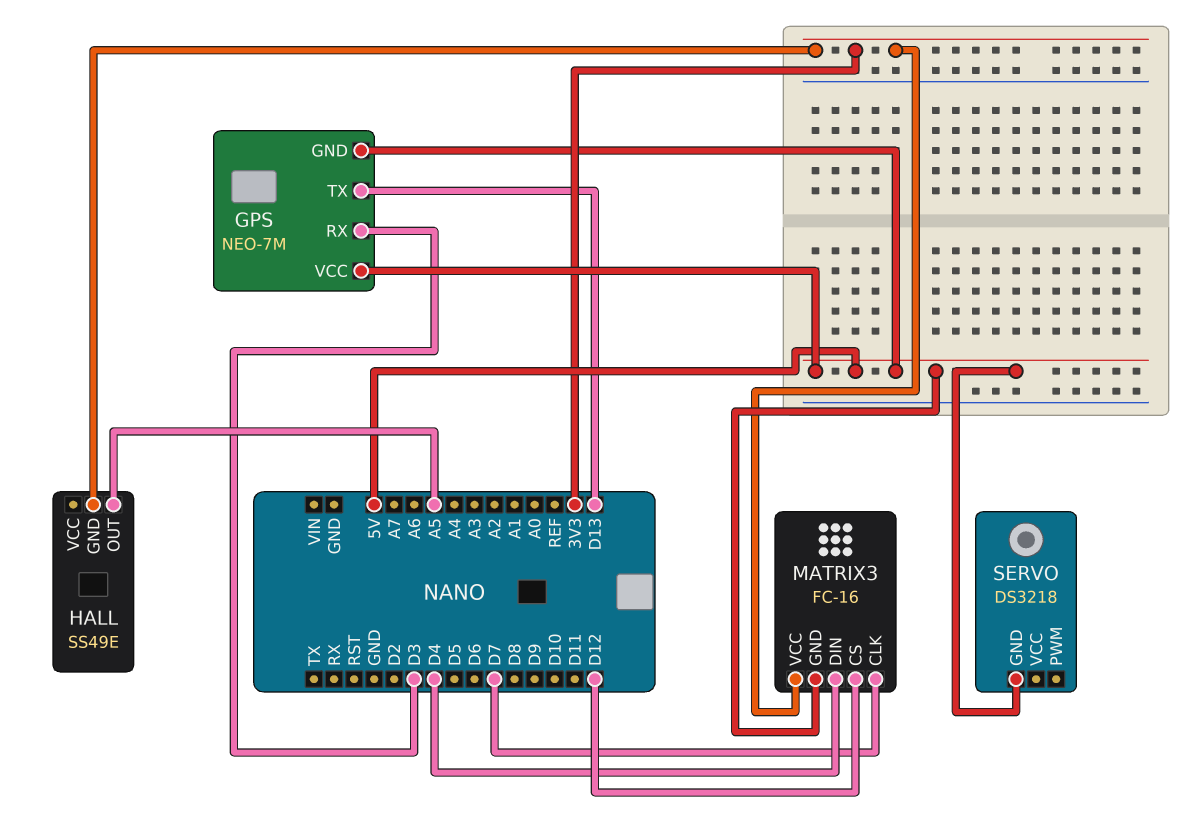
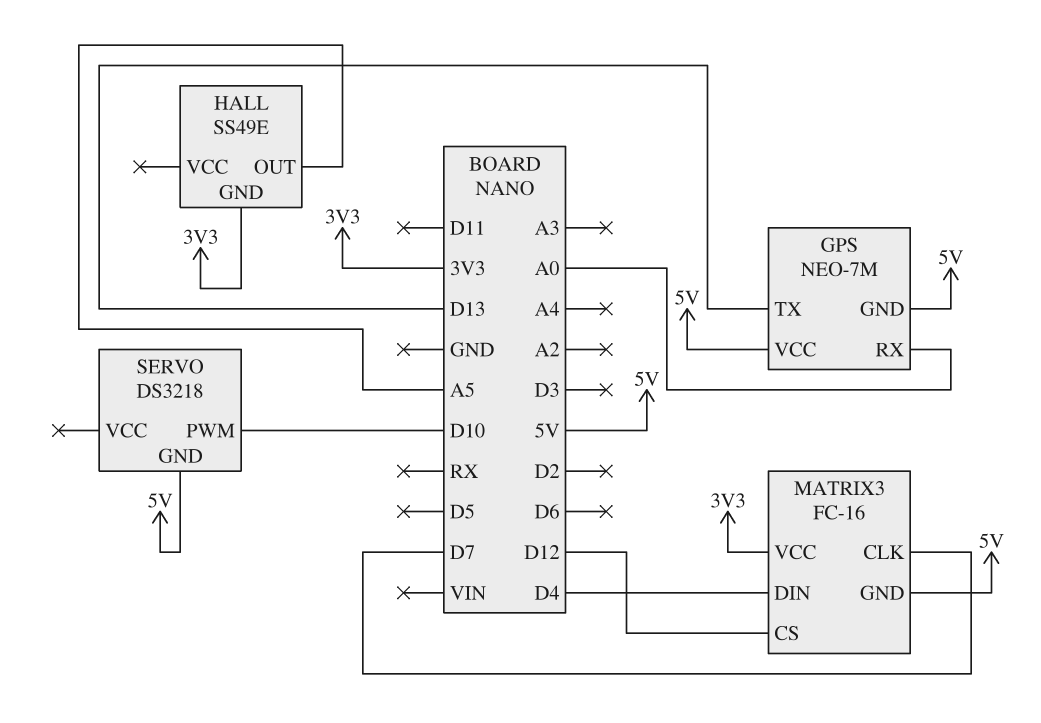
GPS pin RX: D3 -> A0
SERVO pin PWM: none -> D10

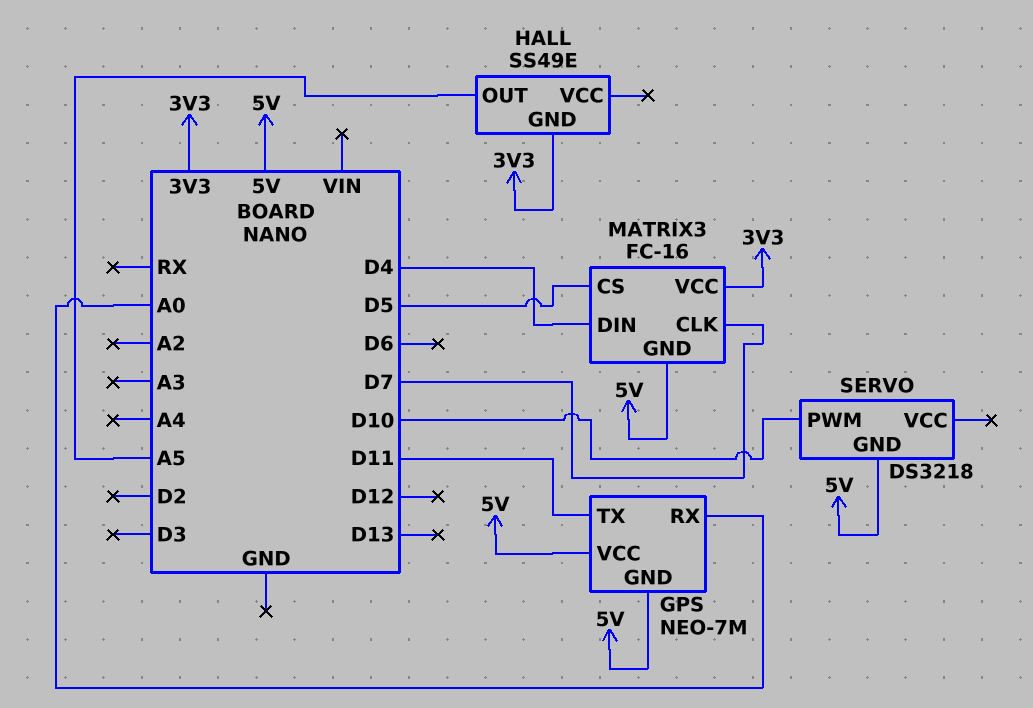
GPS pin TX: D13 -> D11
MATRIX3 pin CS: D12 -> D5

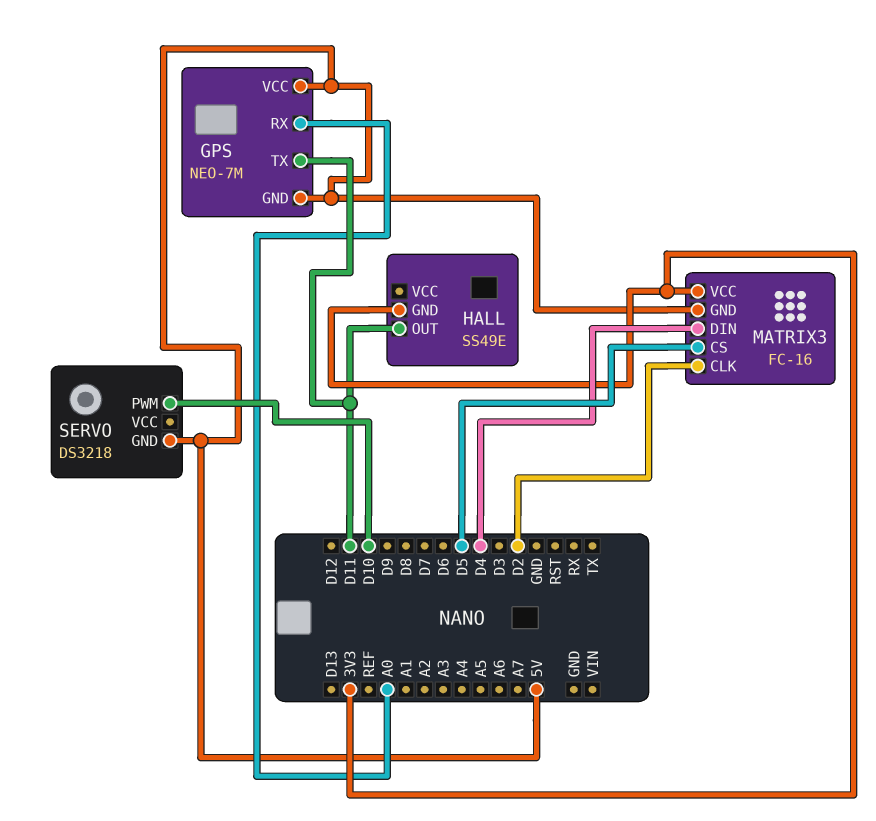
HALL pin OUT: A5 -> D11
MATRIX3 pin CLK: D7 -> D2

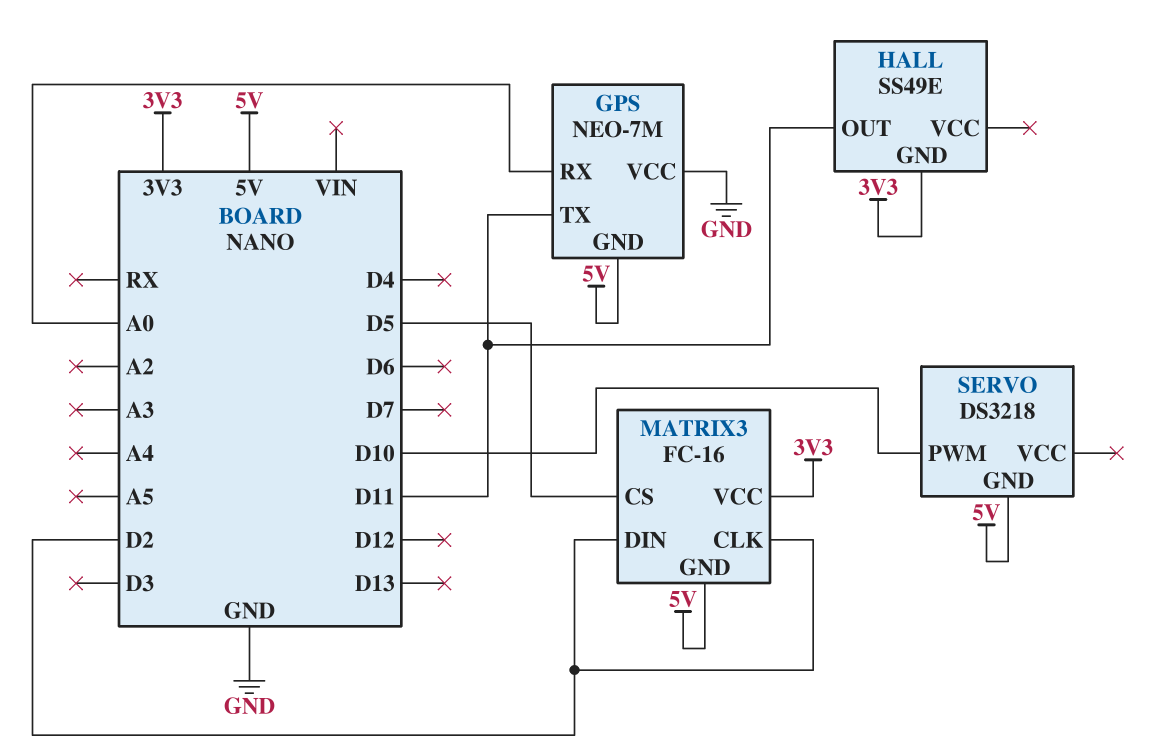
GPS pin VCC: 5V -> GND
MATRIX3 pin DIN: D4 -> D2

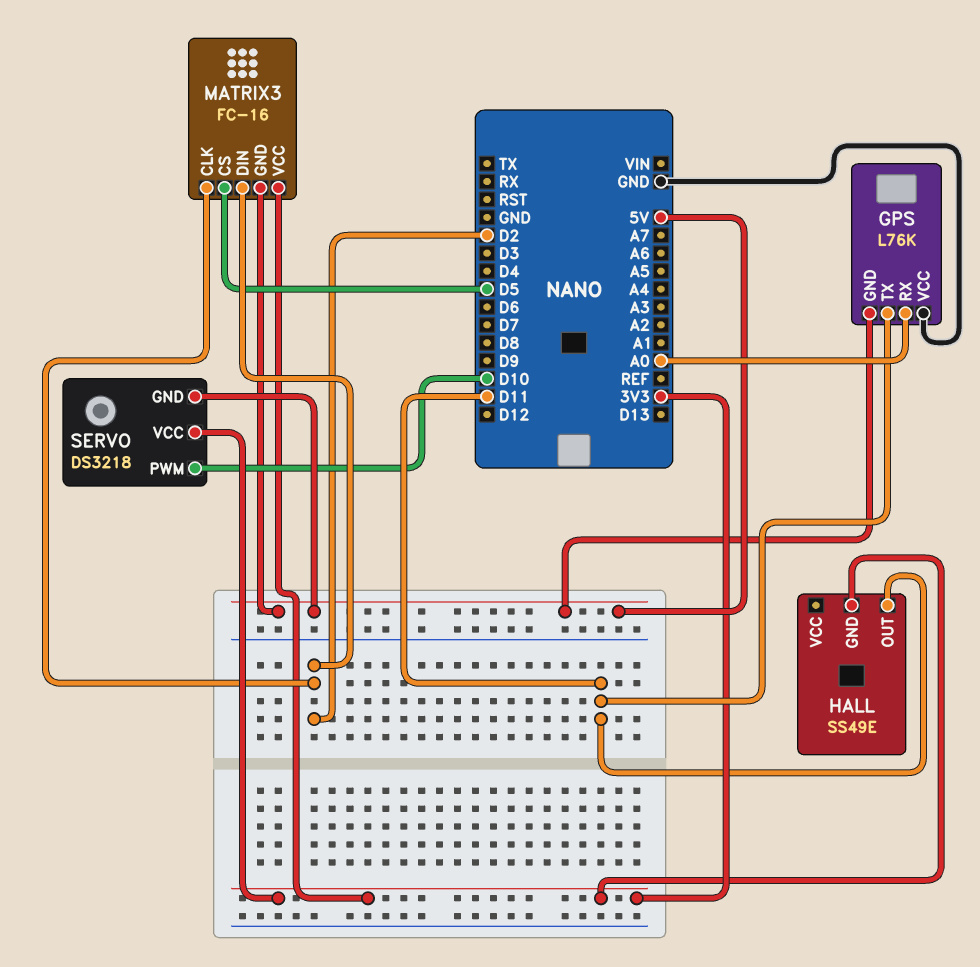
GPS: NEO-7M -> L76K
SERVO pin VCC: none -> 3V3

